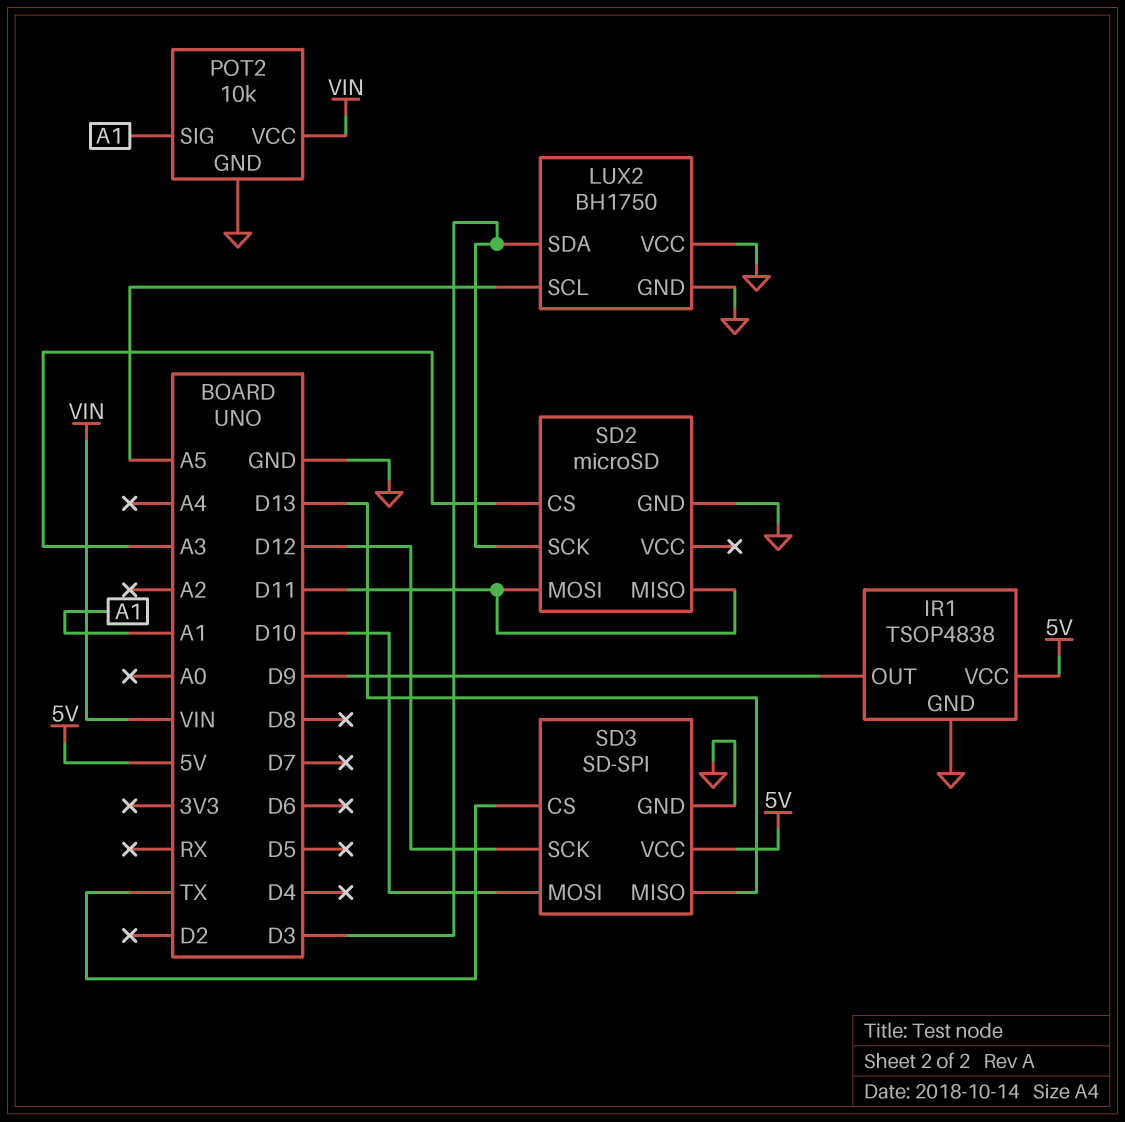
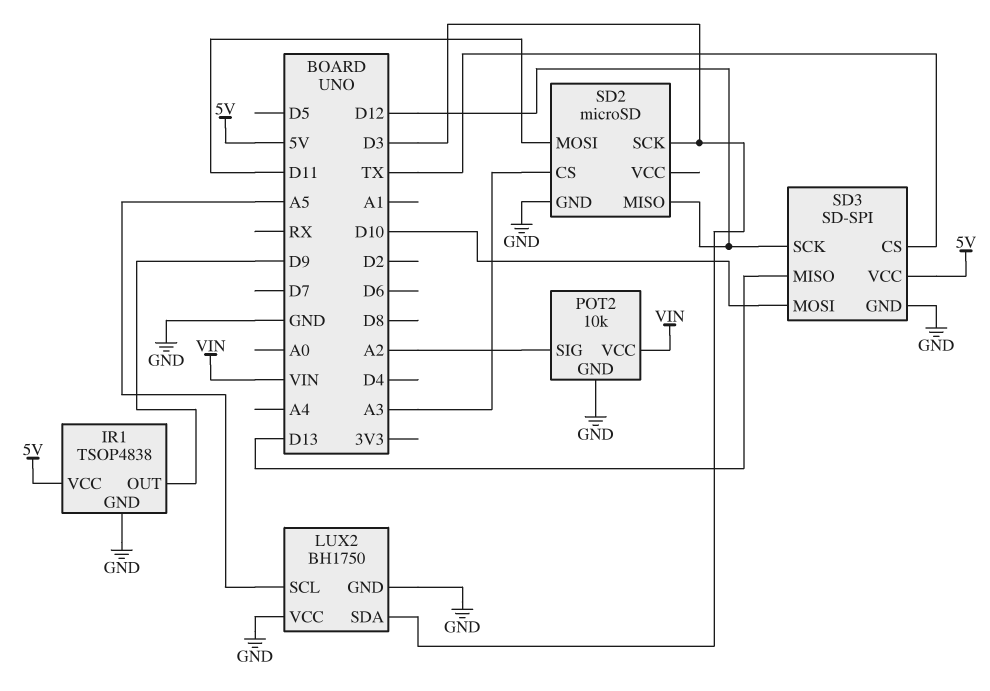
POT2 pin SIG: A1 -> A2
SD2 pin MISO: D11 -> D12

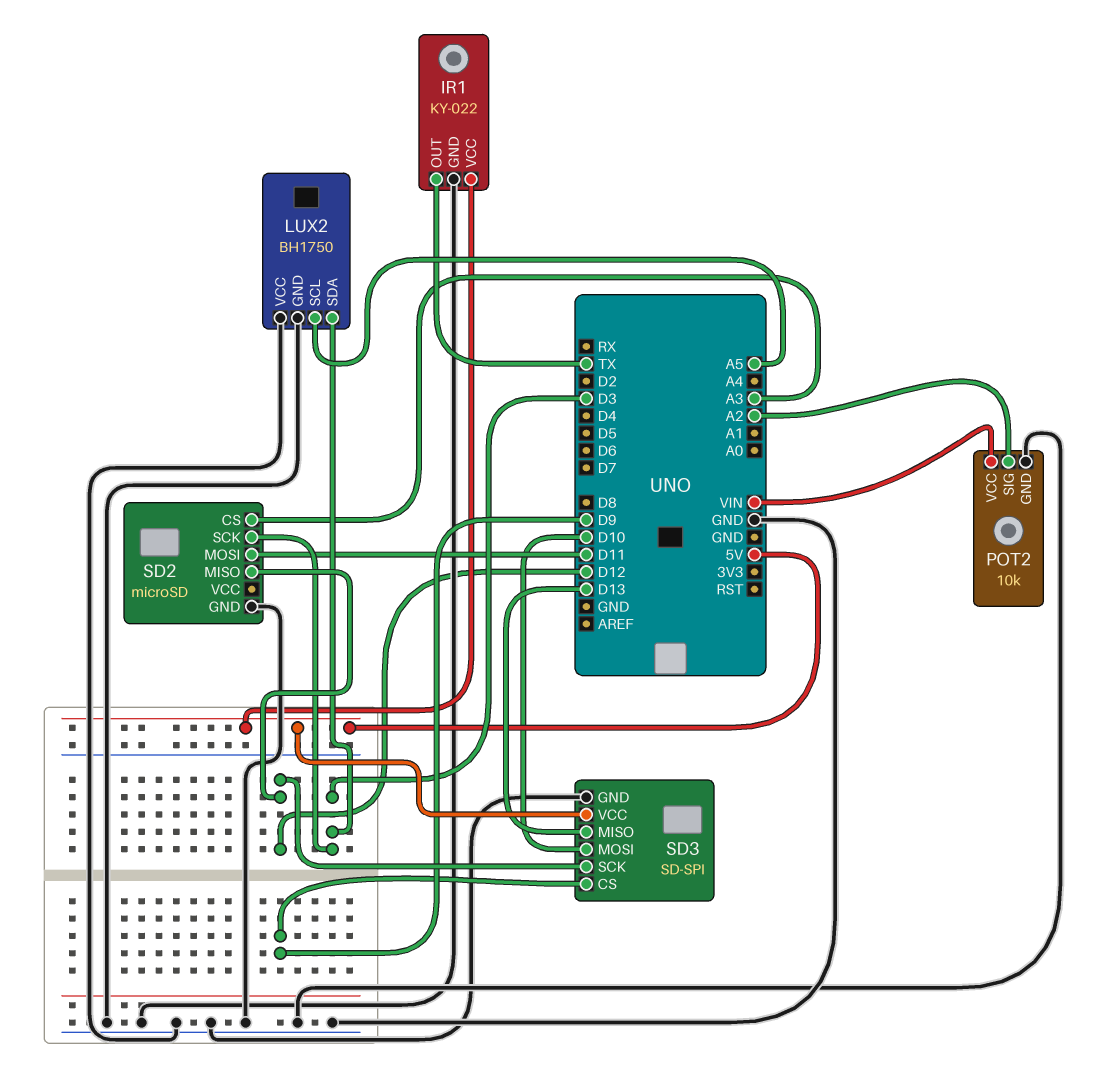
IR1: TSOP4838 -> KY-022
IR1 pin OUT: D9 -> TX
SD3 pin CS: TX -> D9

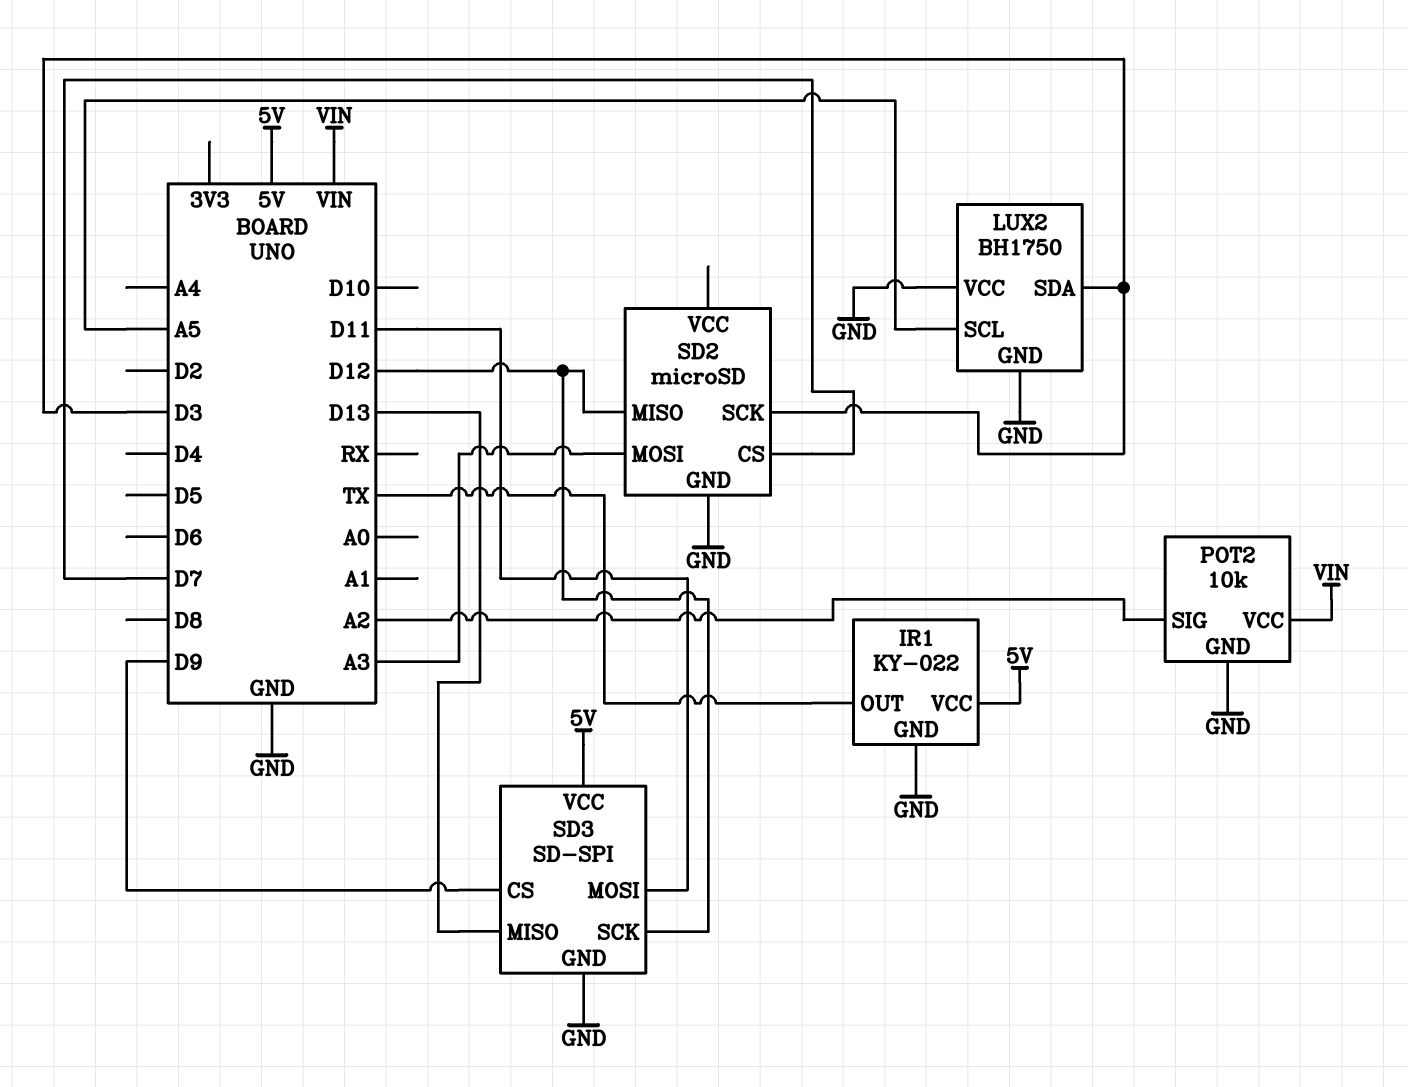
SD2 pin CS: A3 -> D7
SD2 pin MOSI: D11 -> A3
SD3 pin MOSI: D10 -> D11

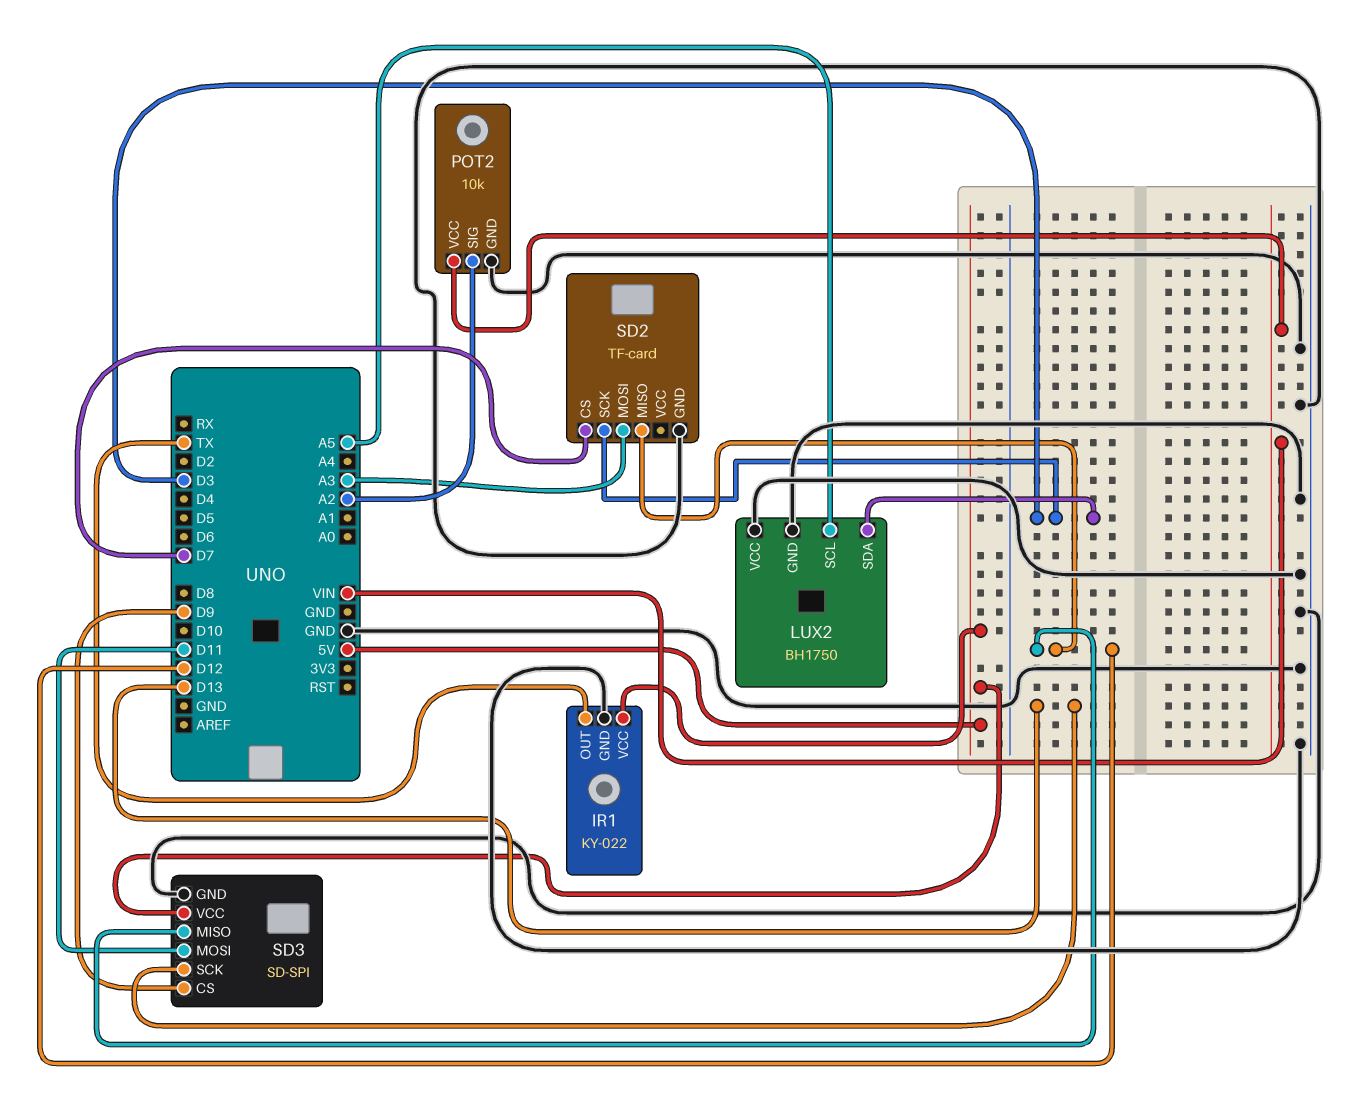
SD2: microSD -> TF-card
SD3 pin MISO: D13 -> D12
SD3 pin SCK: D12 -> D13

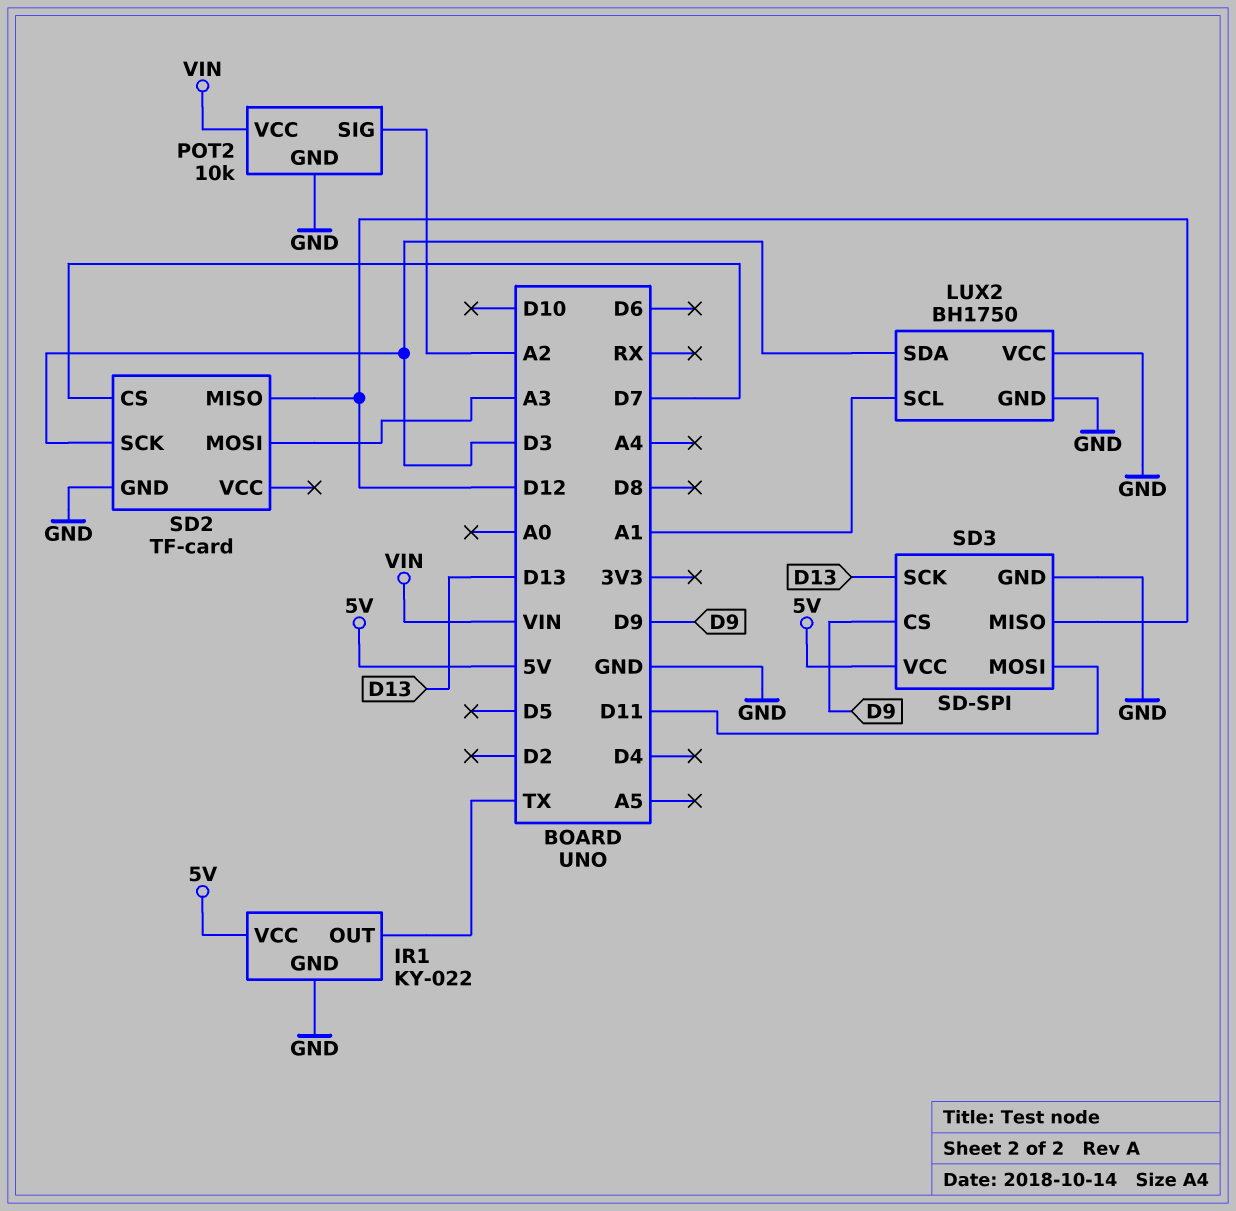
LUX2 pin SCL: A5 -> A1

